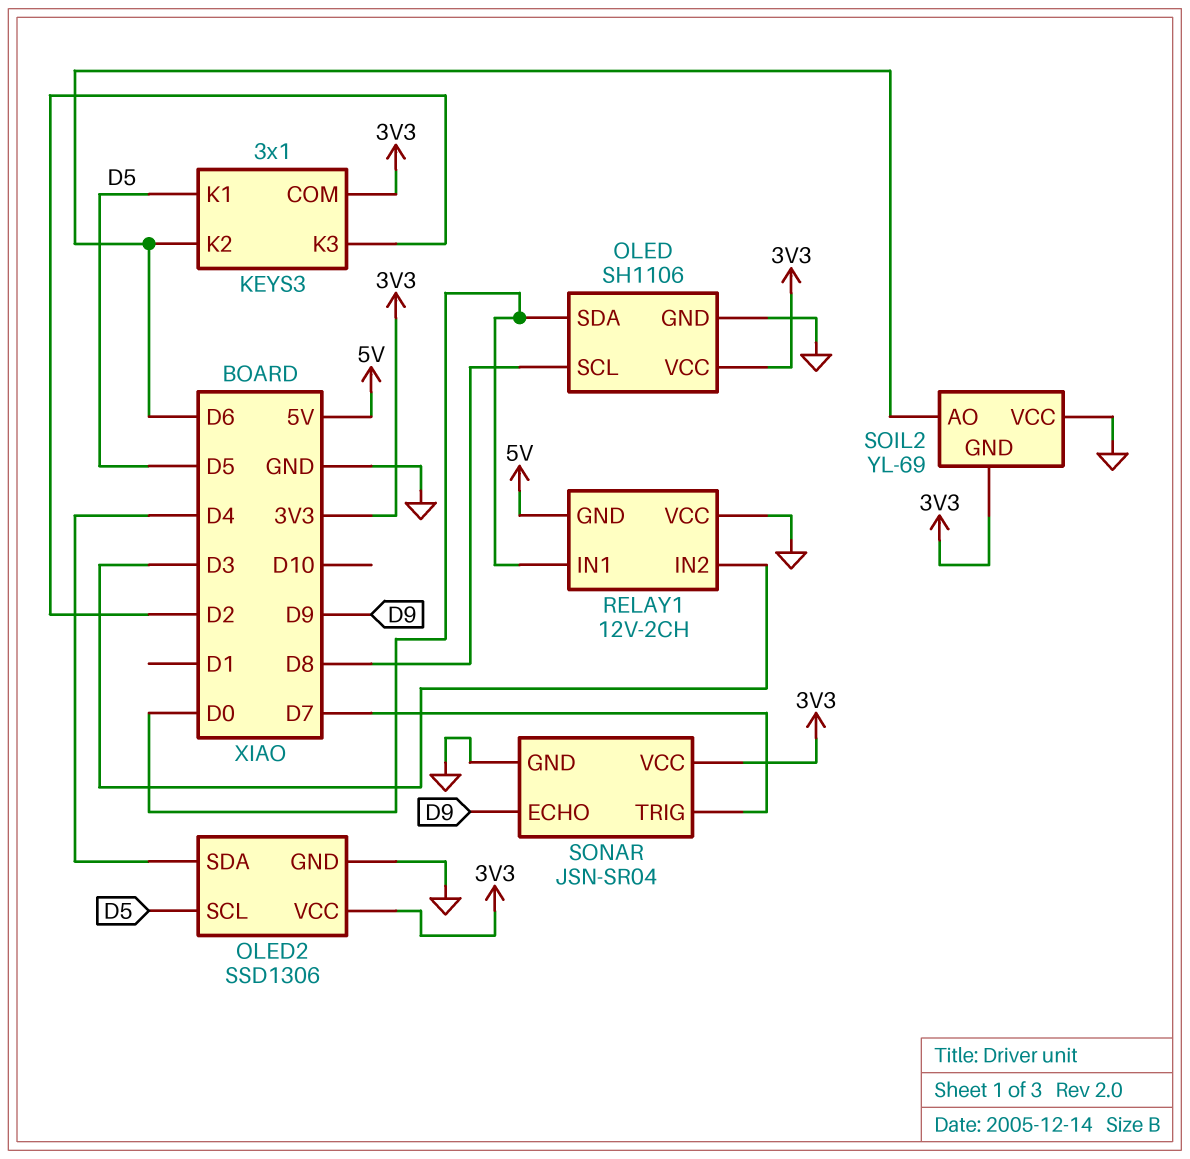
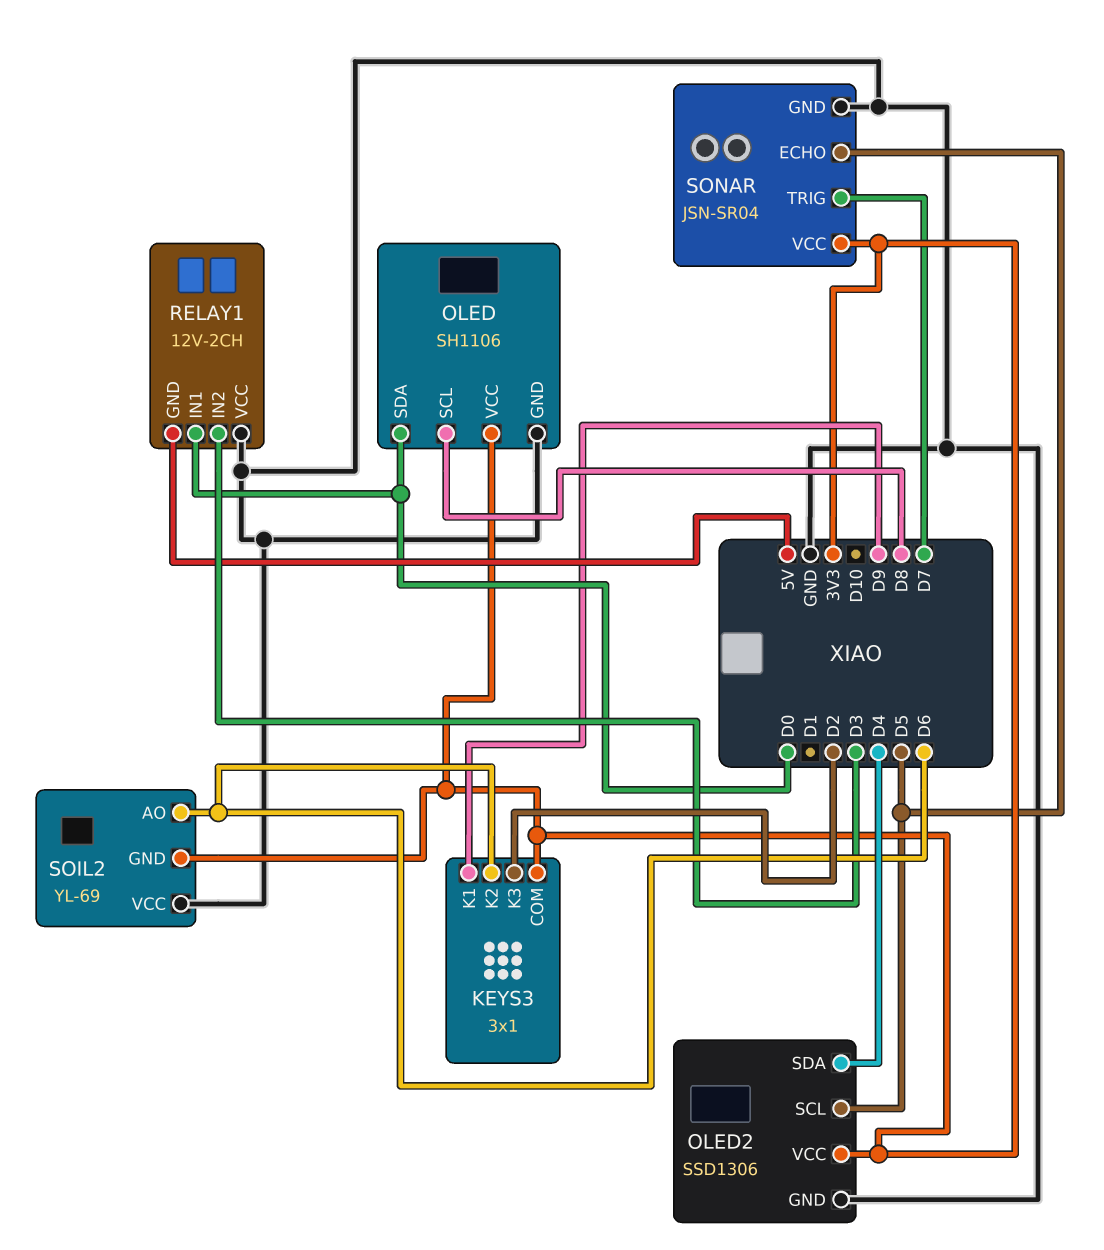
KEYS3 pin K1: D5 -> D9
SONAR pin ECHO: D9 -> D5

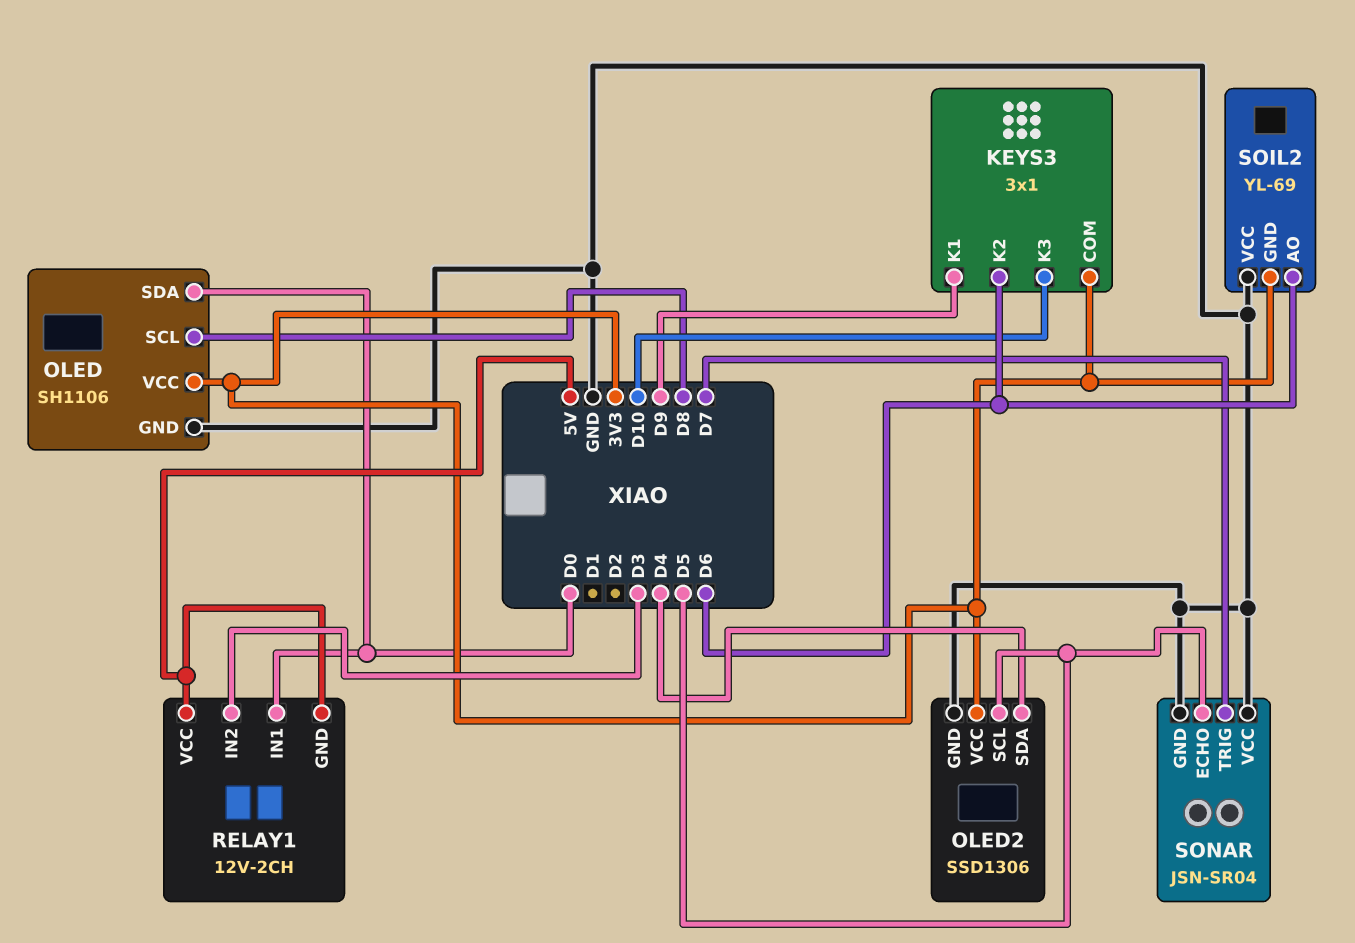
KEYS3 pin K3: D2 -> D10
RELAY1 pin VCC: GND -> 5V
SONAR pin VCC: 3V3 -> GND

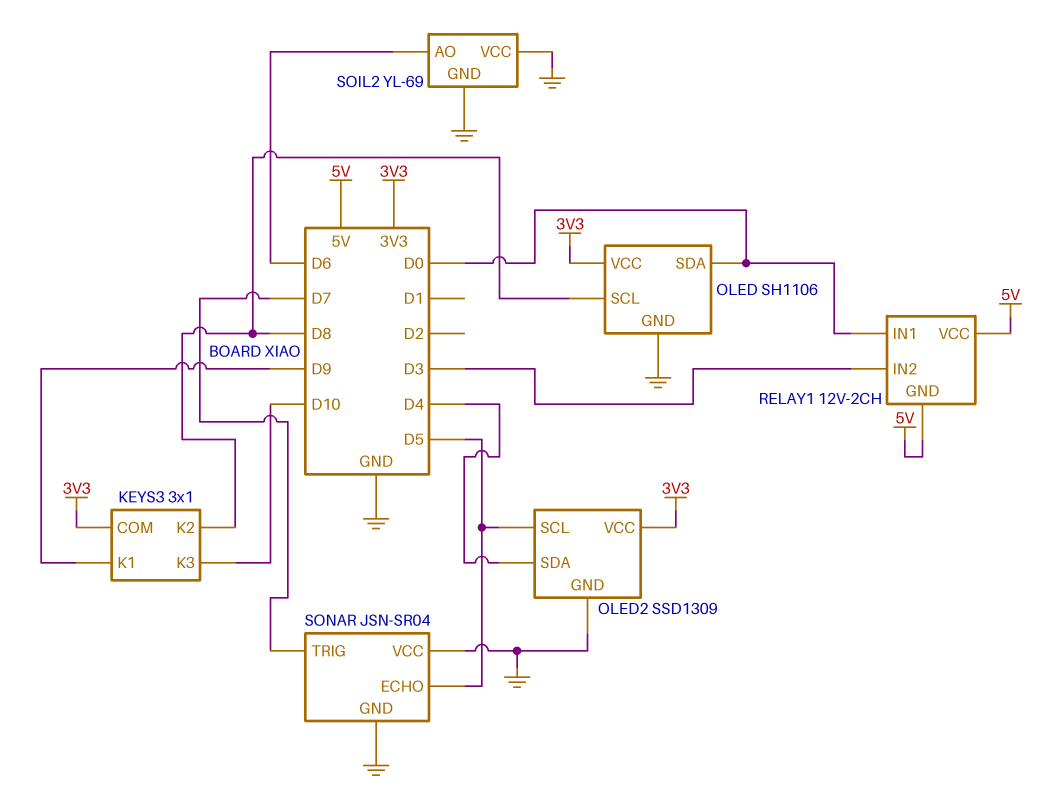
KEYS3 pin K2: D6 -> D8
OLED2: SSD1306 -> SSD1309
SOIL2 pin GND: 3V3 -> GND

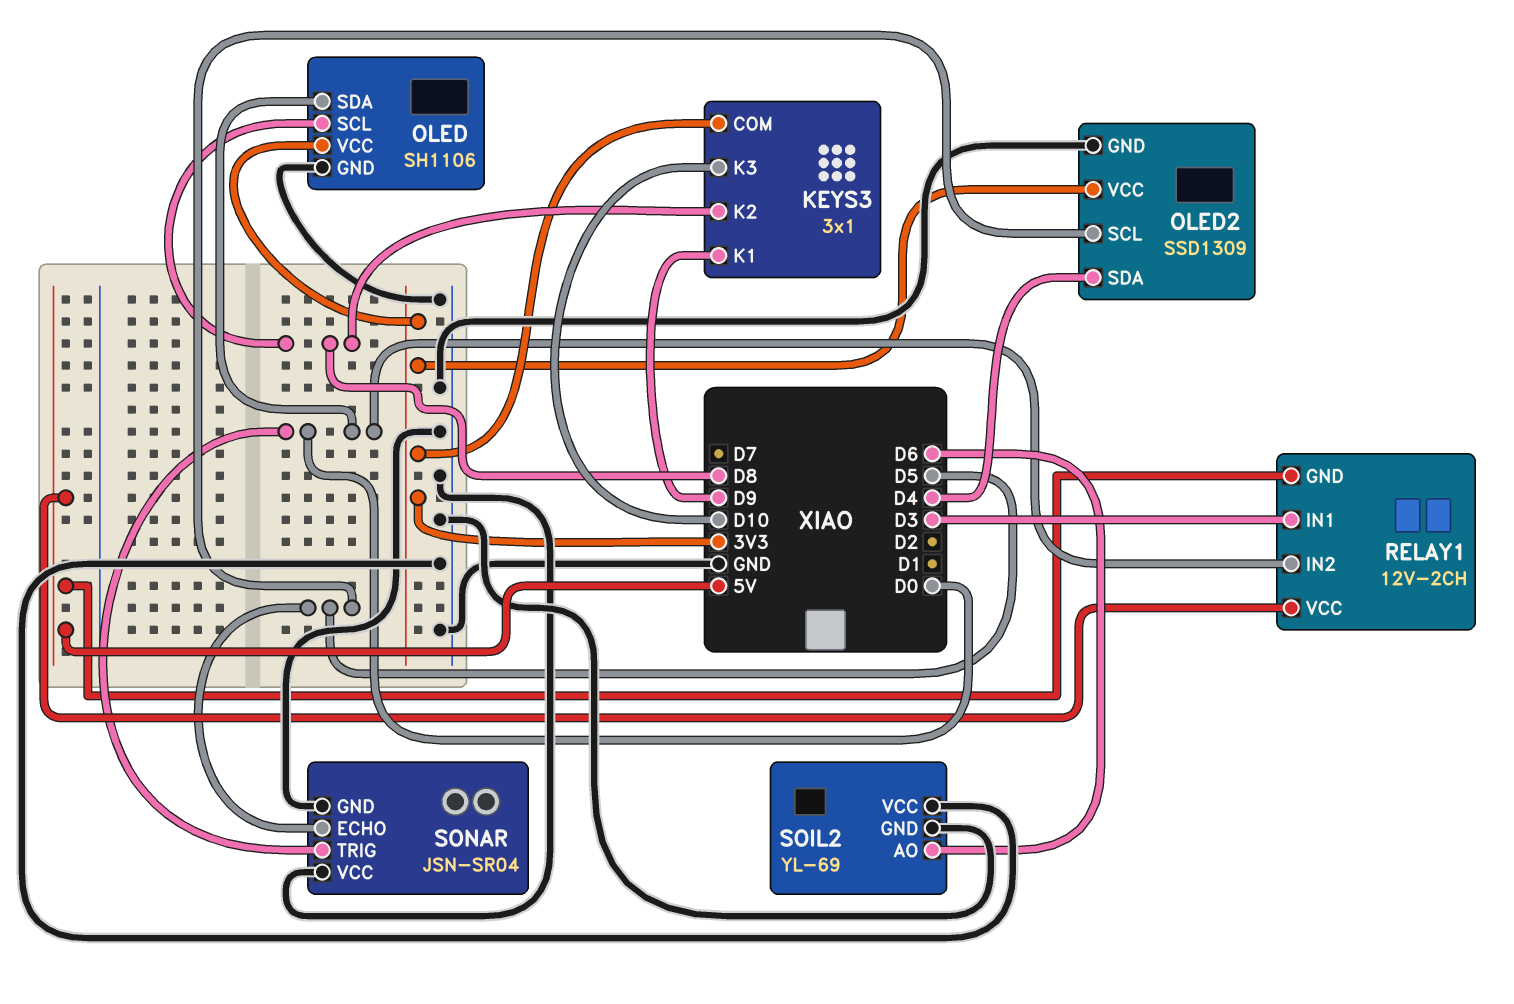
RELAY1 pin IN1: D0 -> D3
RELAY1 pin IN2: D3 -> D0
SONAR pin TRIG: D7 -> D0

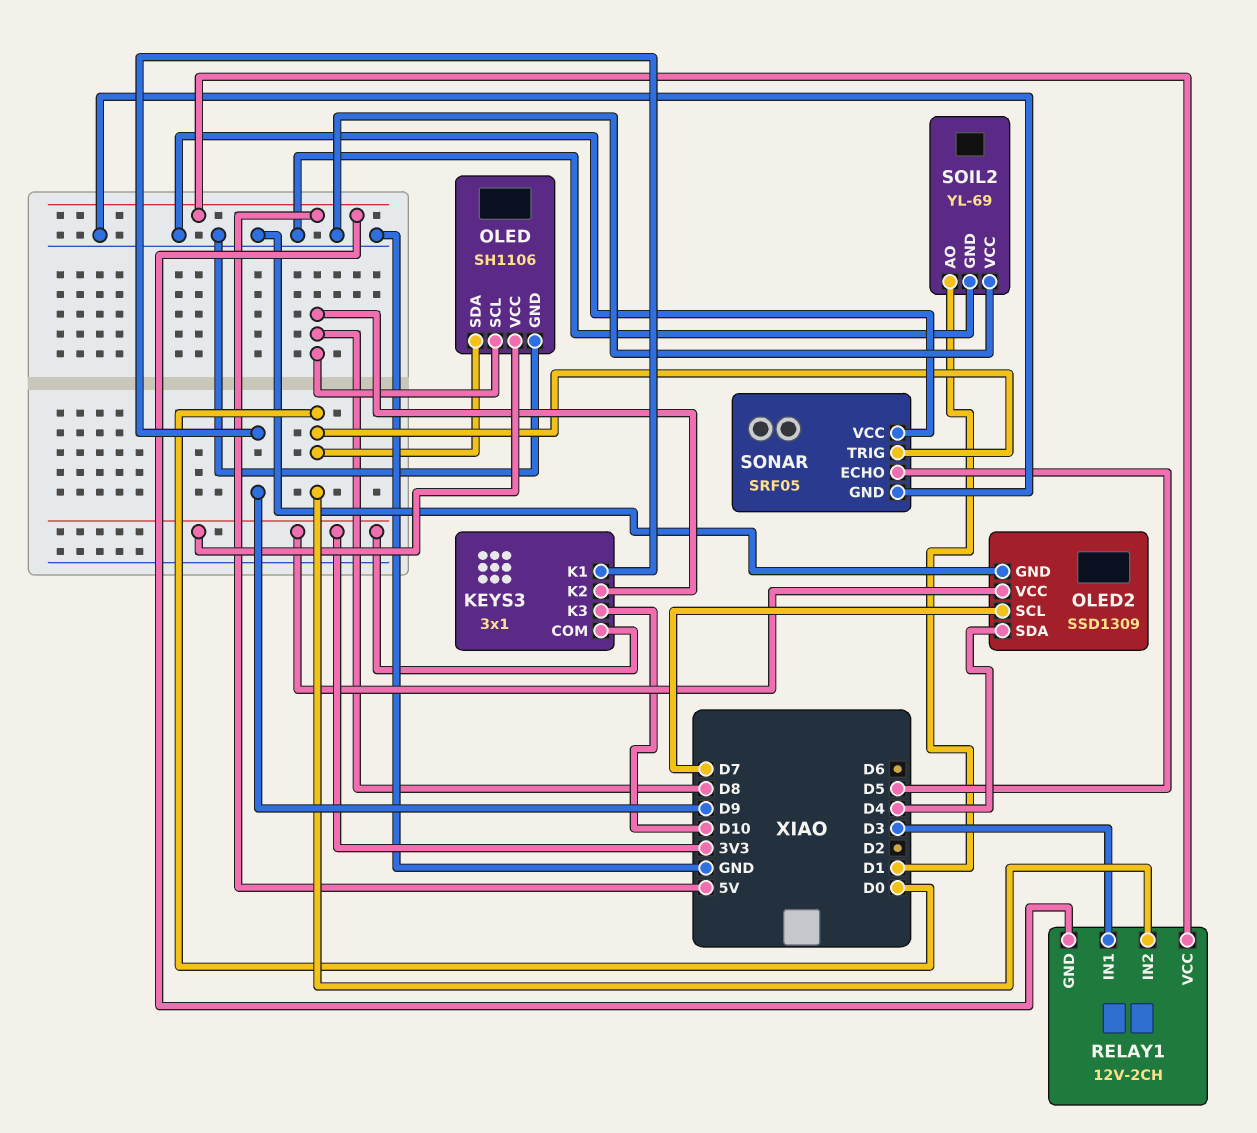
OLED2 pin SCL: D5 -> D7
SOIL2 pin AO: D6 -> D1
SONAR: JSN-SR04 -> SRF05

